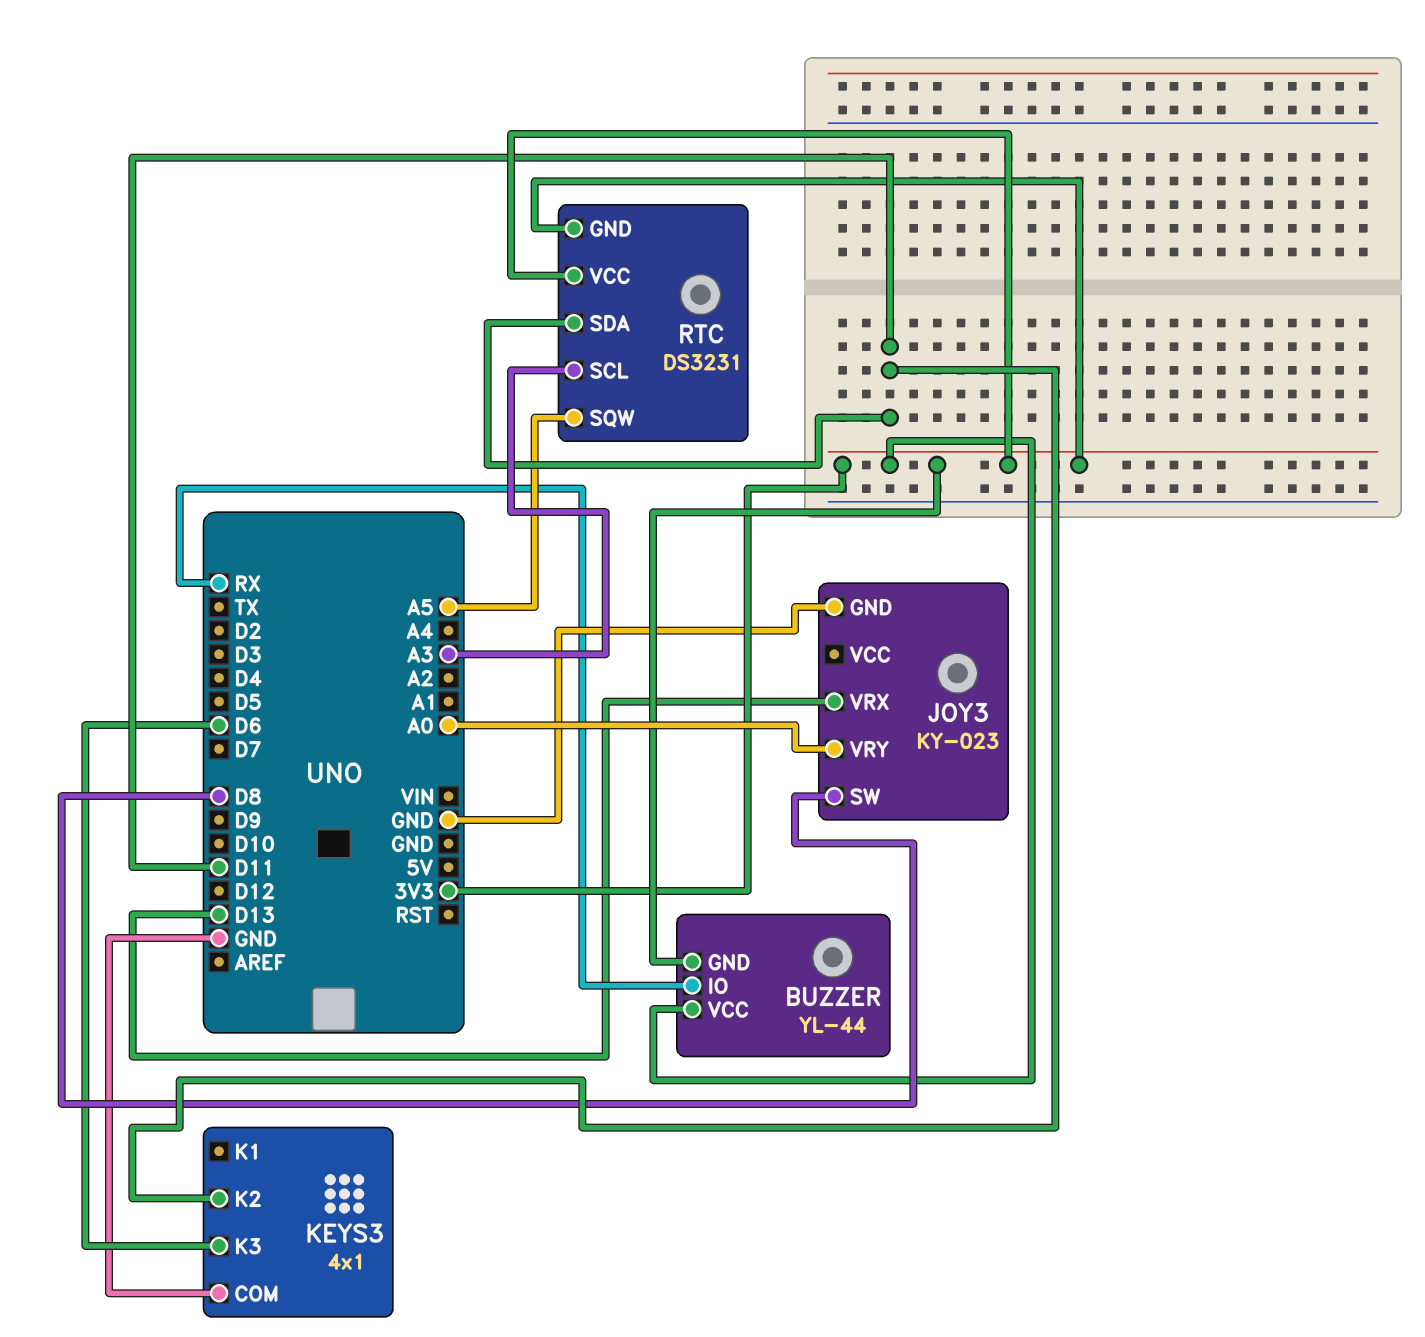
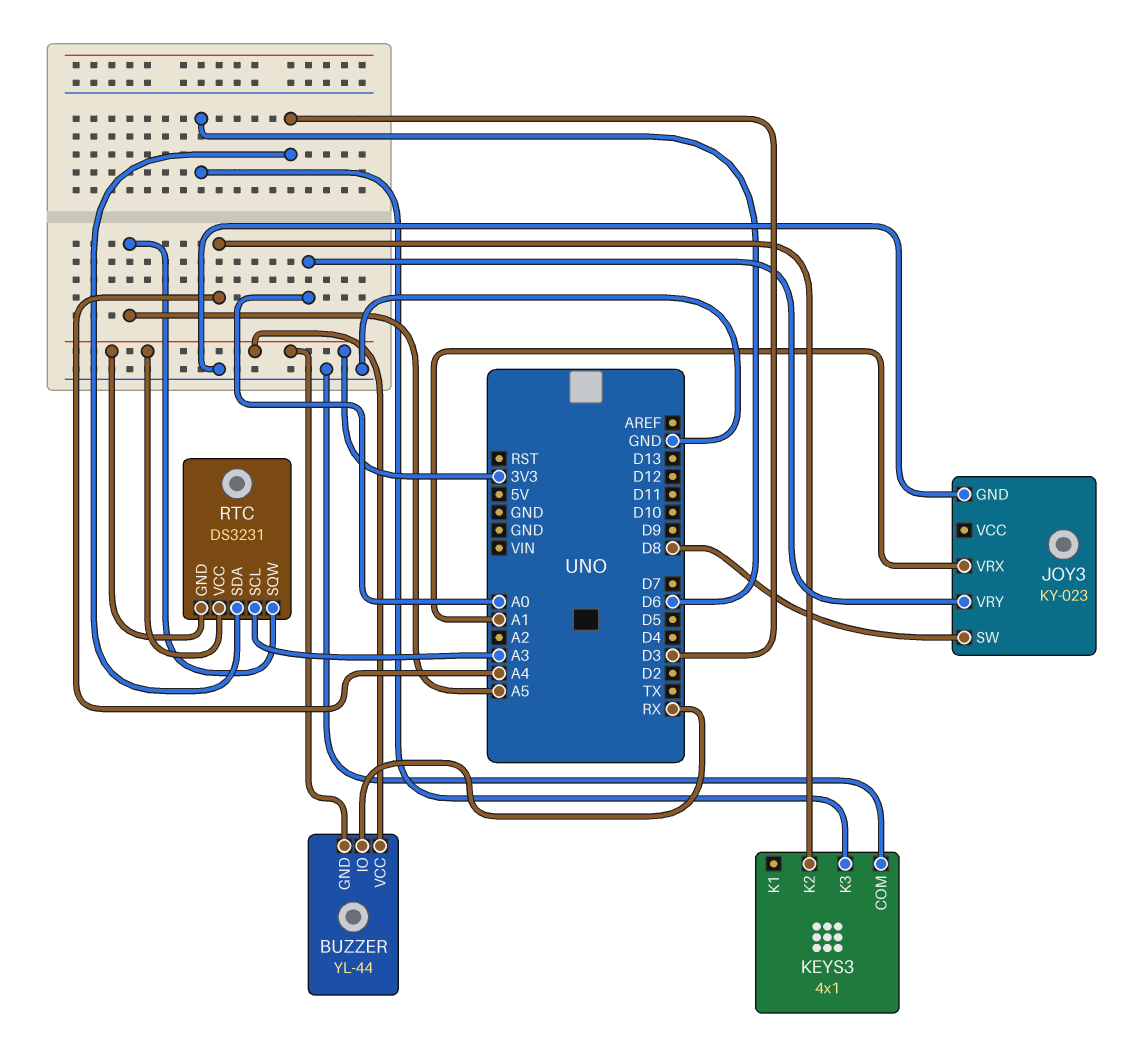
JOY3 pin VRX: D13 -> A1
KEYS3 pin K2: D11 -> A4
RTC pin SDA: D11 -> D3

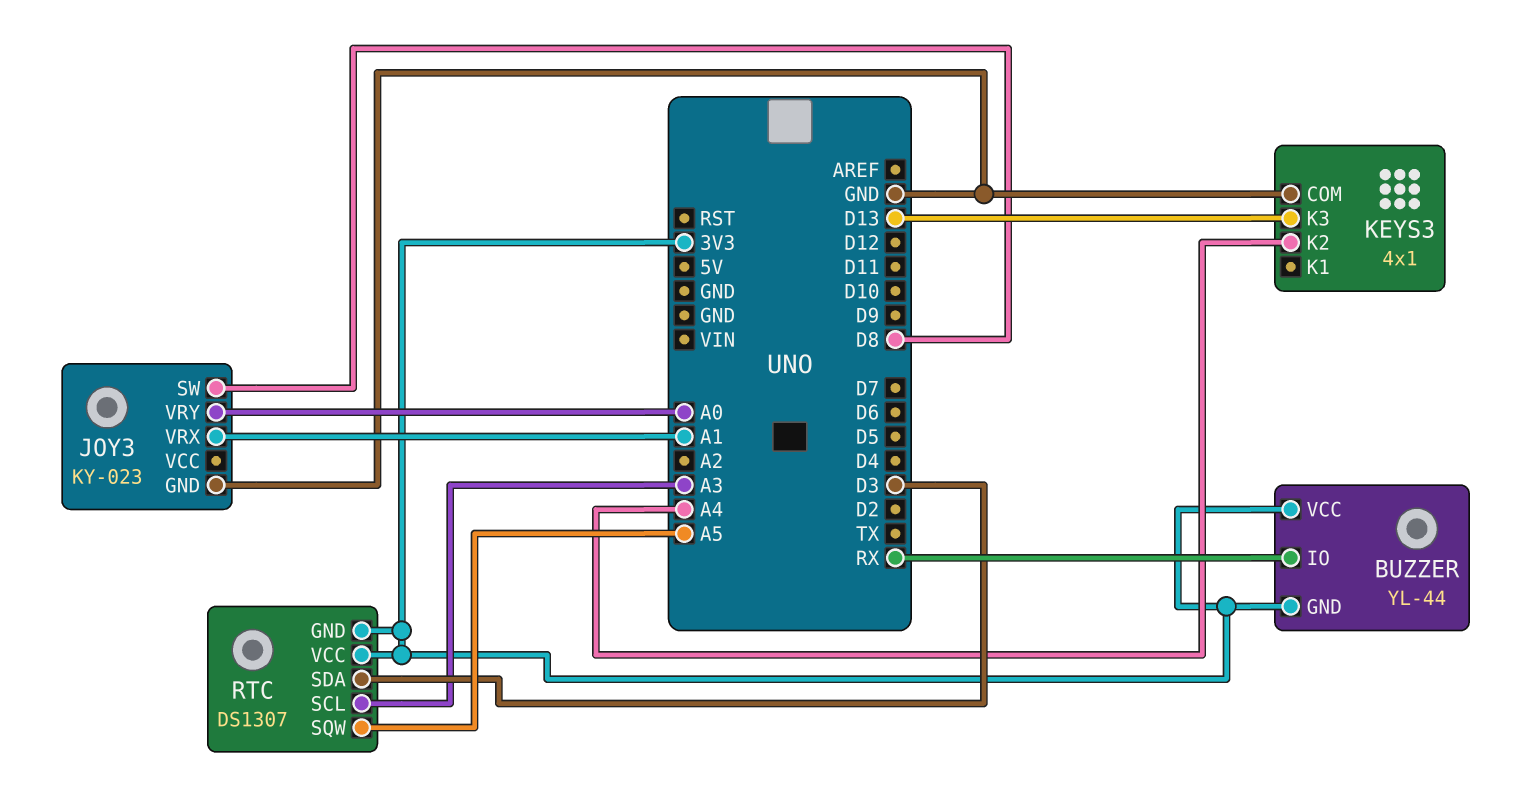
KEYS3 pin K3: D6 -> D13
RTC: DS3231 -> DS1307

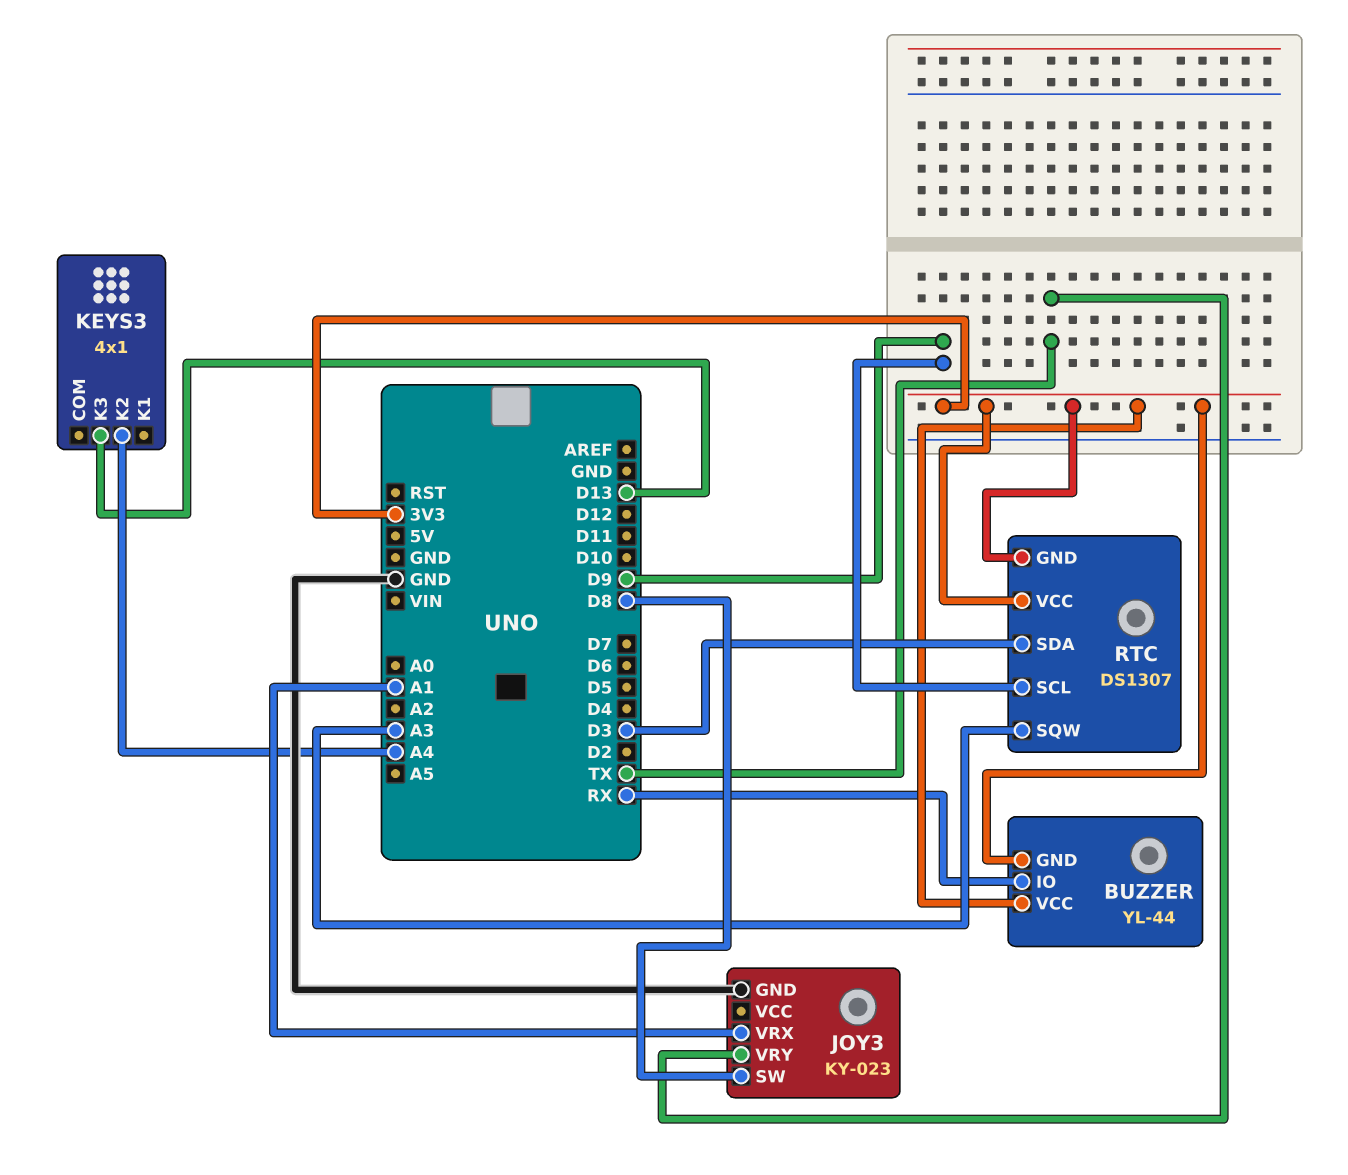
JOY3 pin VRY: A0 -> TX
KEYS3 pin COM: GND -> none
RTC pin SCL: A3 -> D9
RTC pin SQW: A5 -> A3

